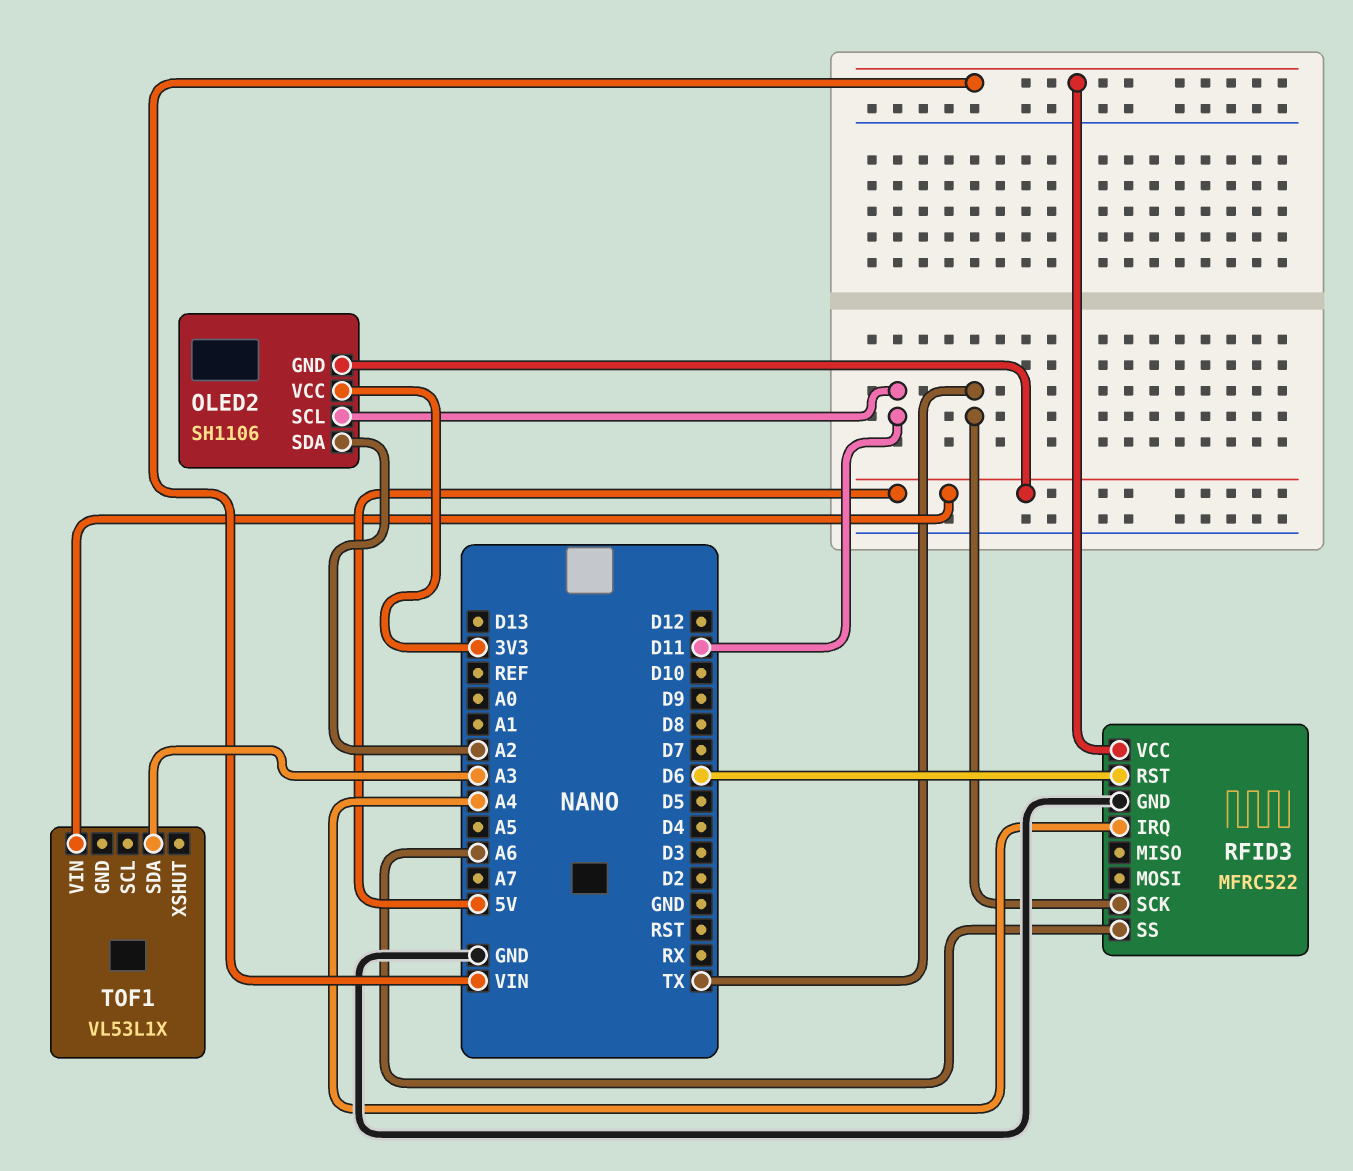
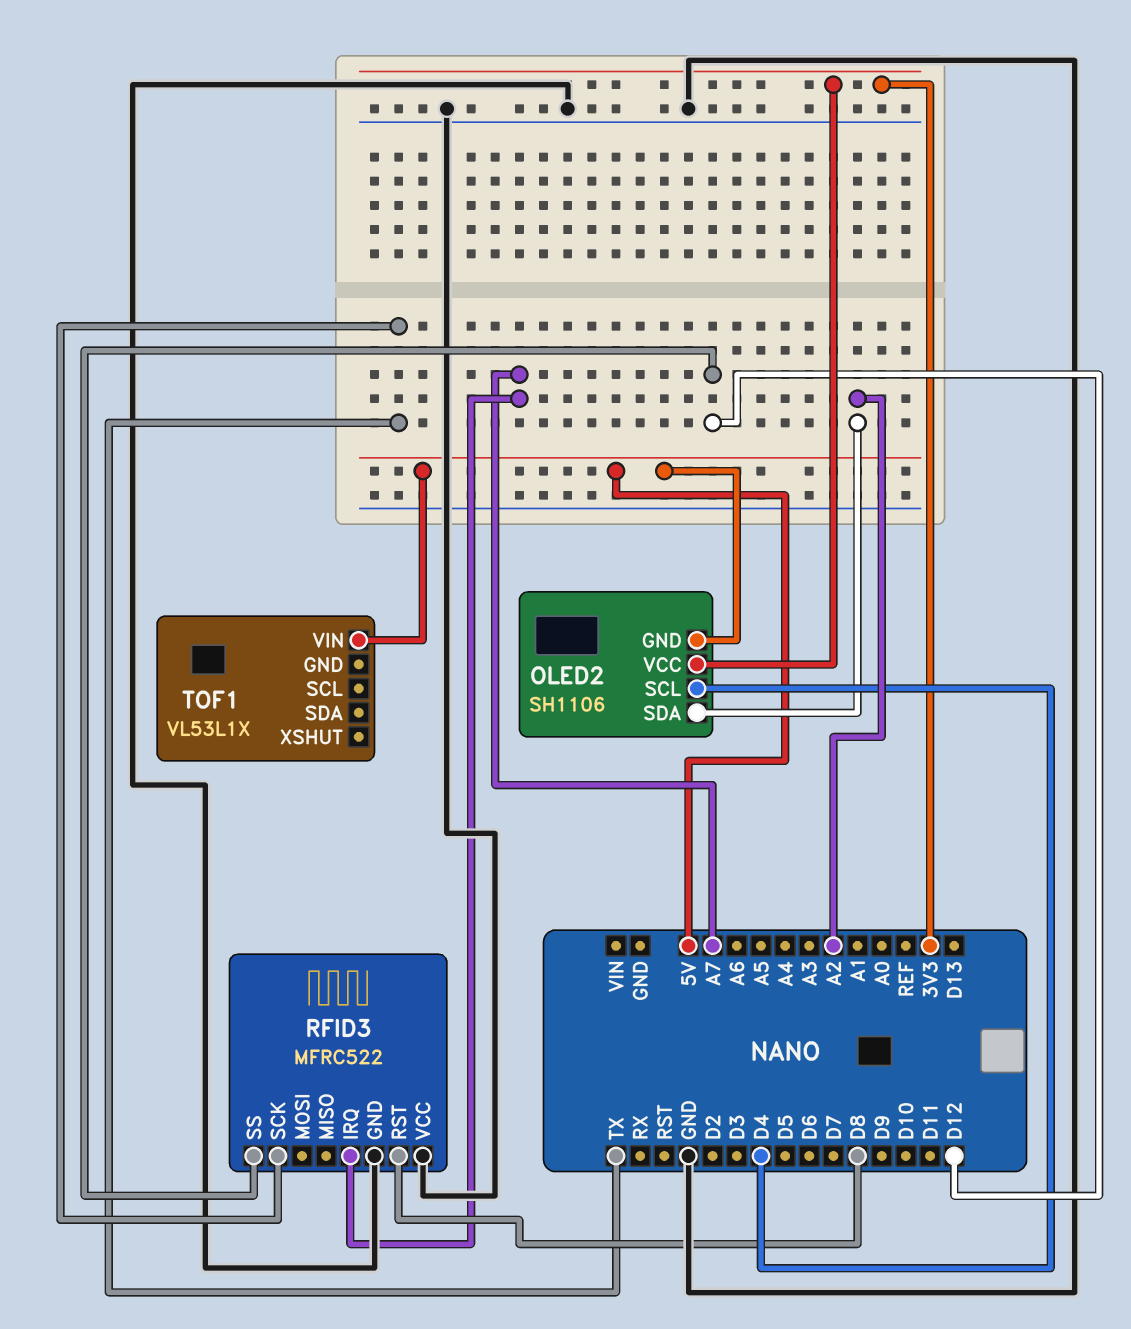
OLED2 pin SCL: D11 -> D4
RFID3 pin IRQ: A4 -> A7
RFID3 pin RST: D6 -> D8
RFID3 pin SS: A6 -> D12
RFID3 pin VCC: VIN -> GND
TOF1 pin SDA: A3 -> none

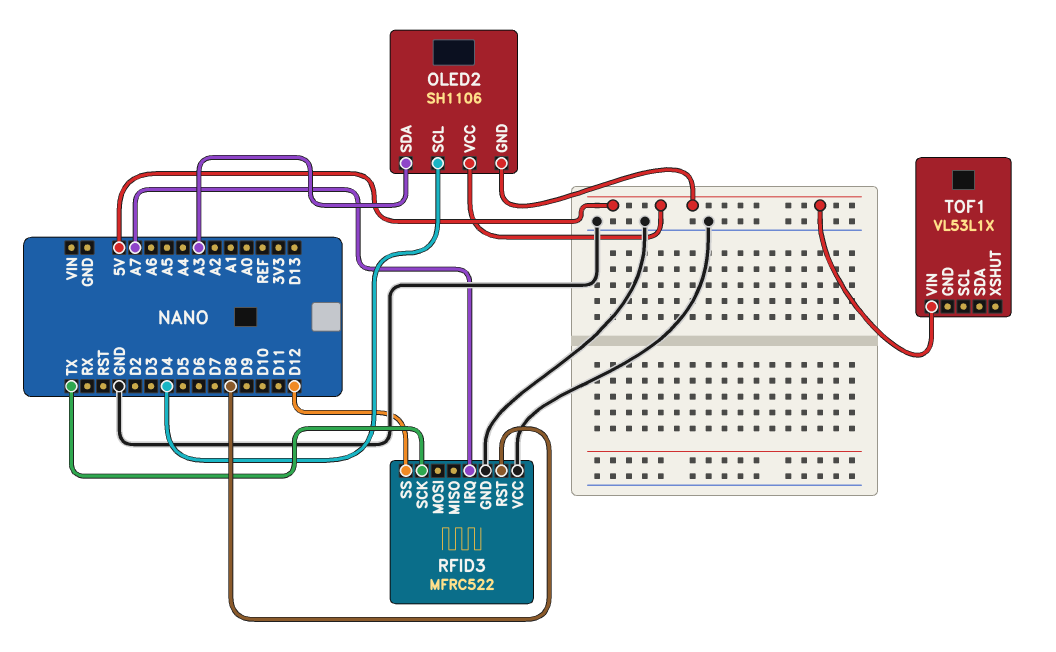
OLED2 pin SDA: A2 -> A3
OLED2 pin VCC: 3V3 -> 5V

